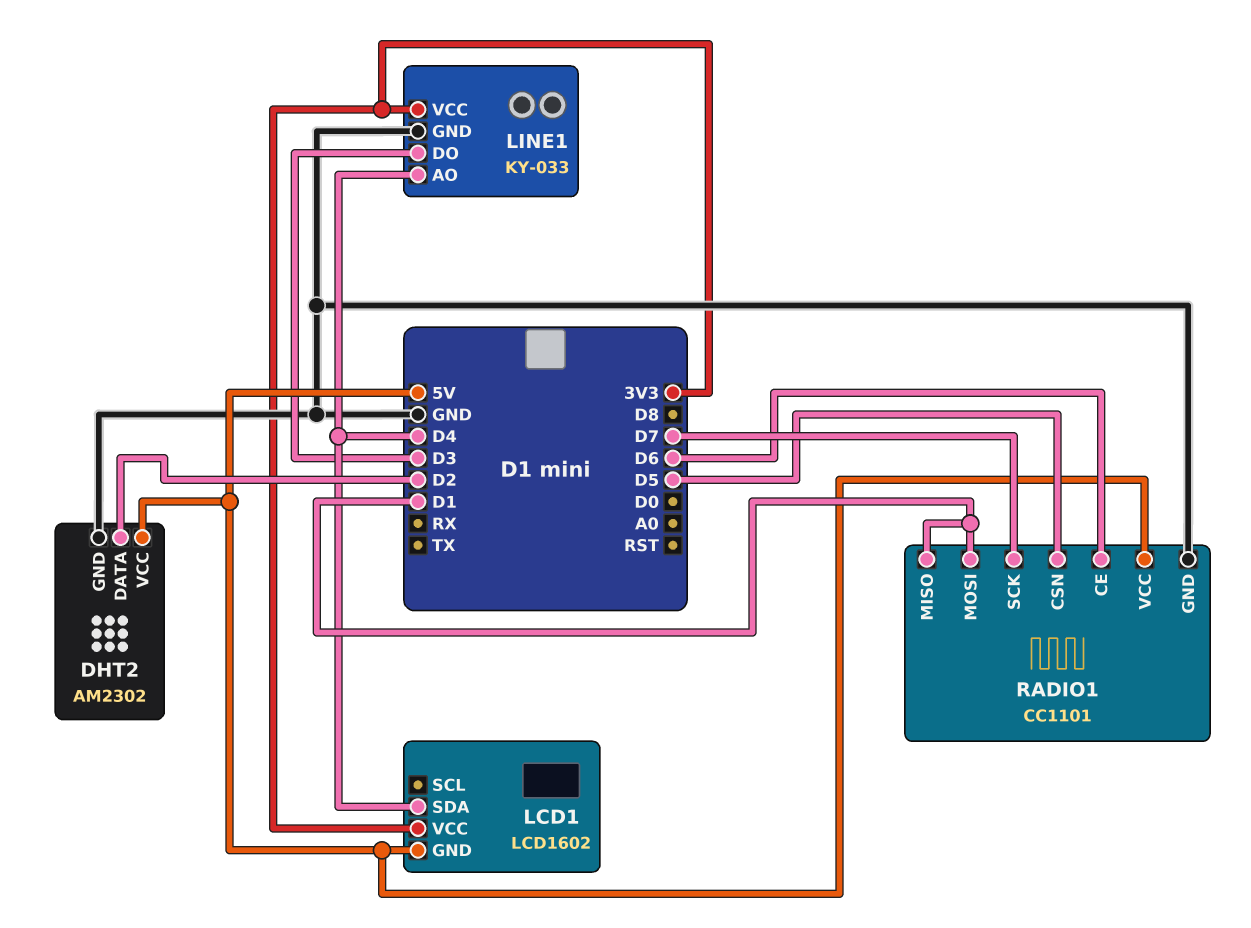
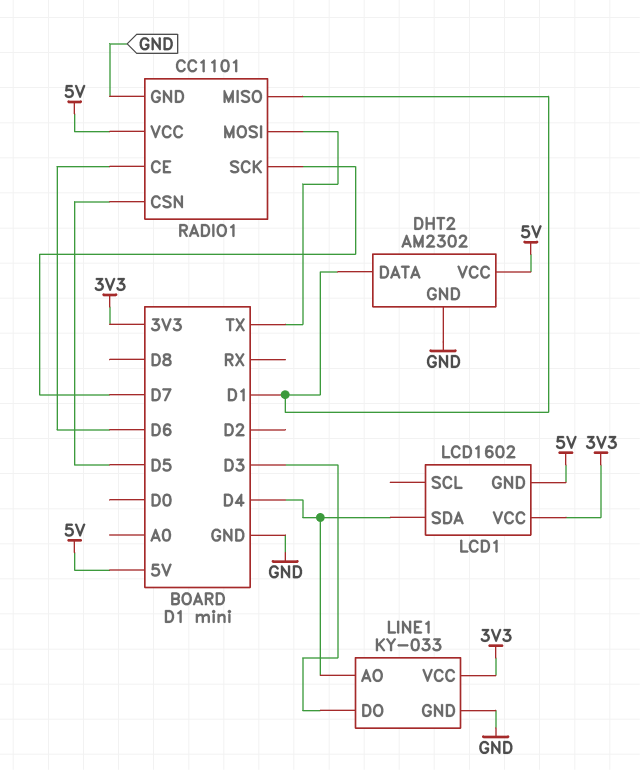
DHT2 pin DATA: D2 -> D1
RADIO1 pin MOSI: D1 -> TX

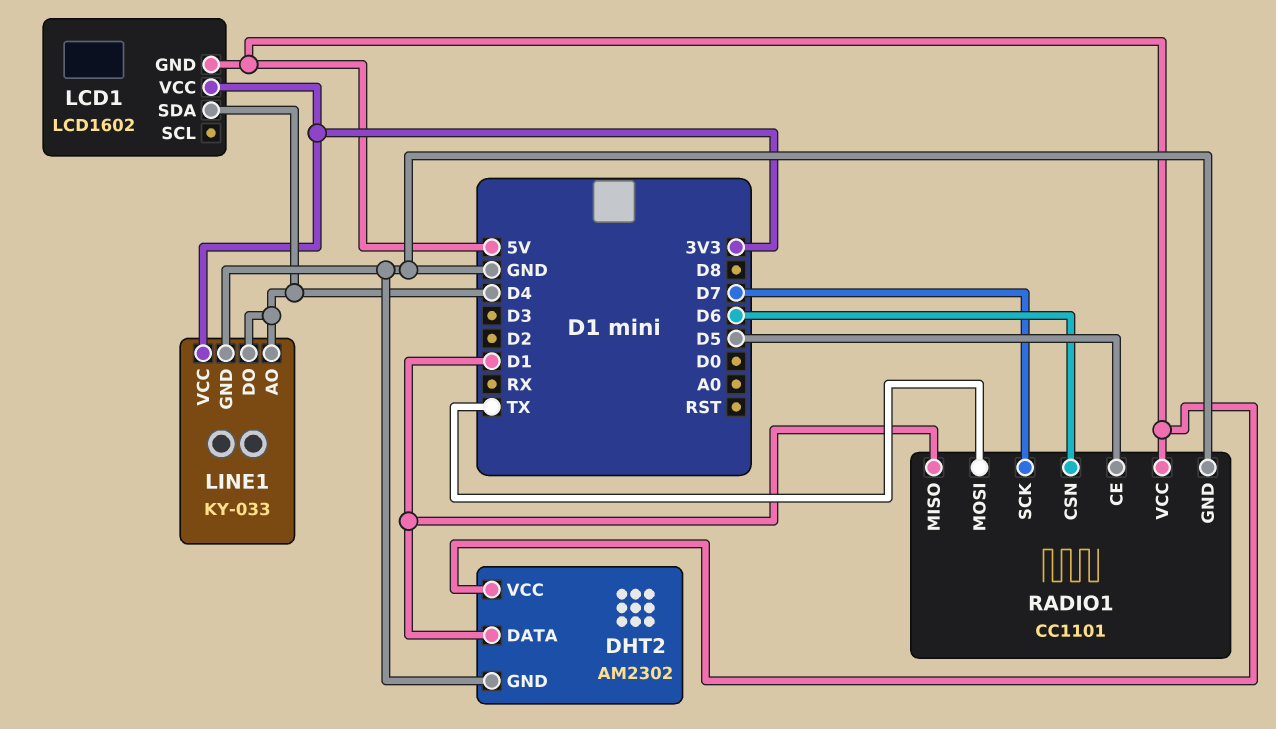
LINE1 pin DO: D3 -> D4
RADIO1 pin CE: D6 -> D5
RADIO1 pin CSN: D5 -> D6

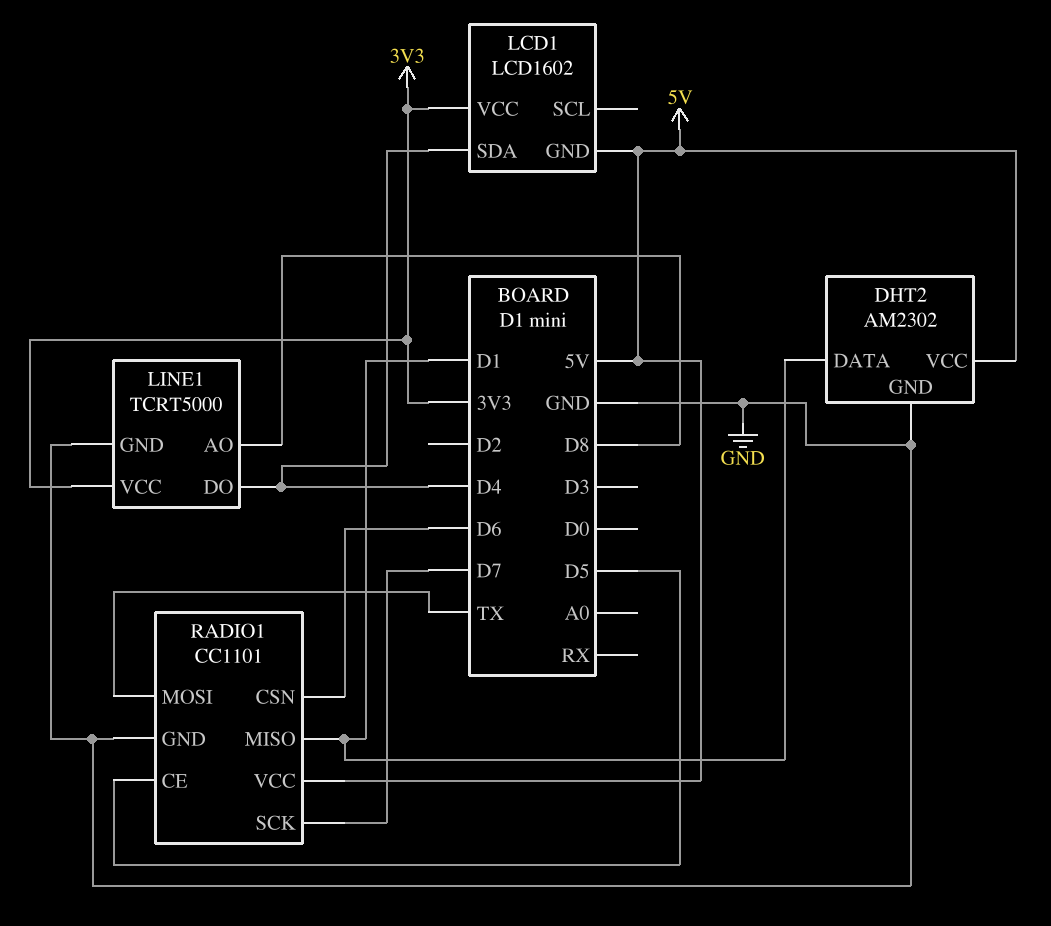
LINE1: KY-033 -> TCRT5000
LINE1 pin AO: D4 -> D8

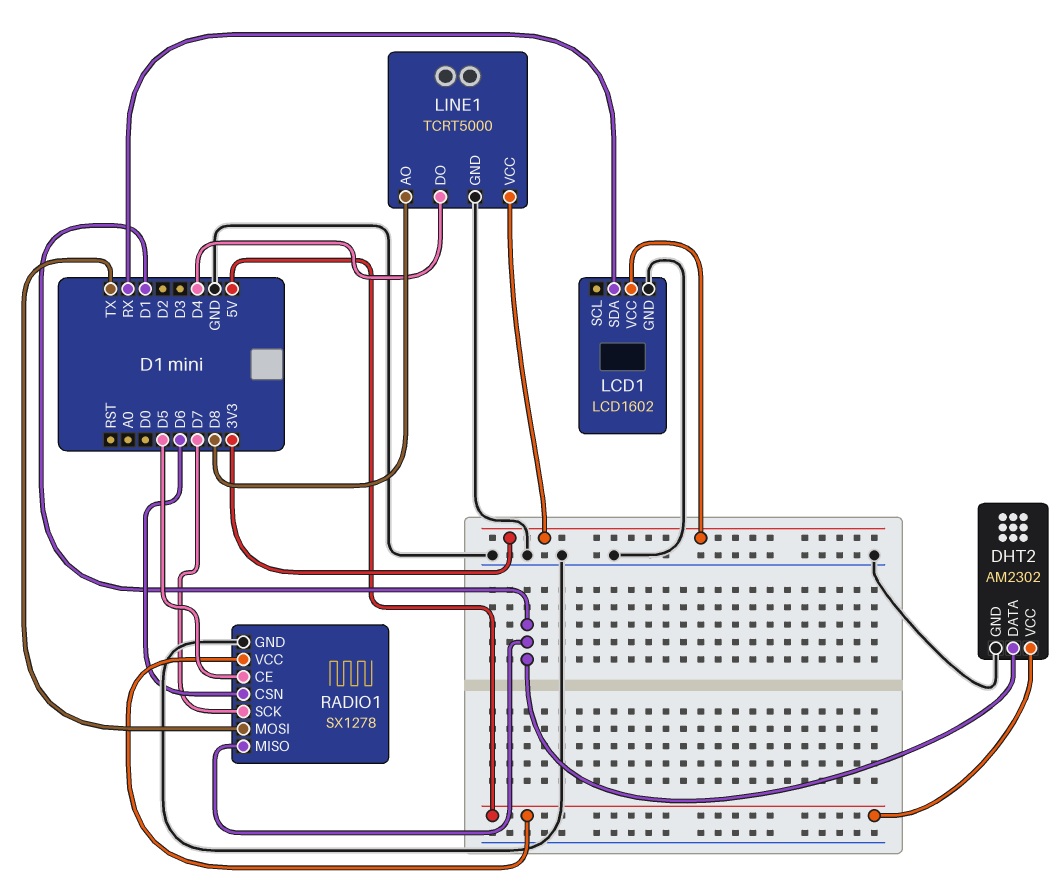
LCD1 pin GND: 5V -> GND
LCD1 pin SDA: D4 -> RX
RADIO1: CC1101 -> SX1278

